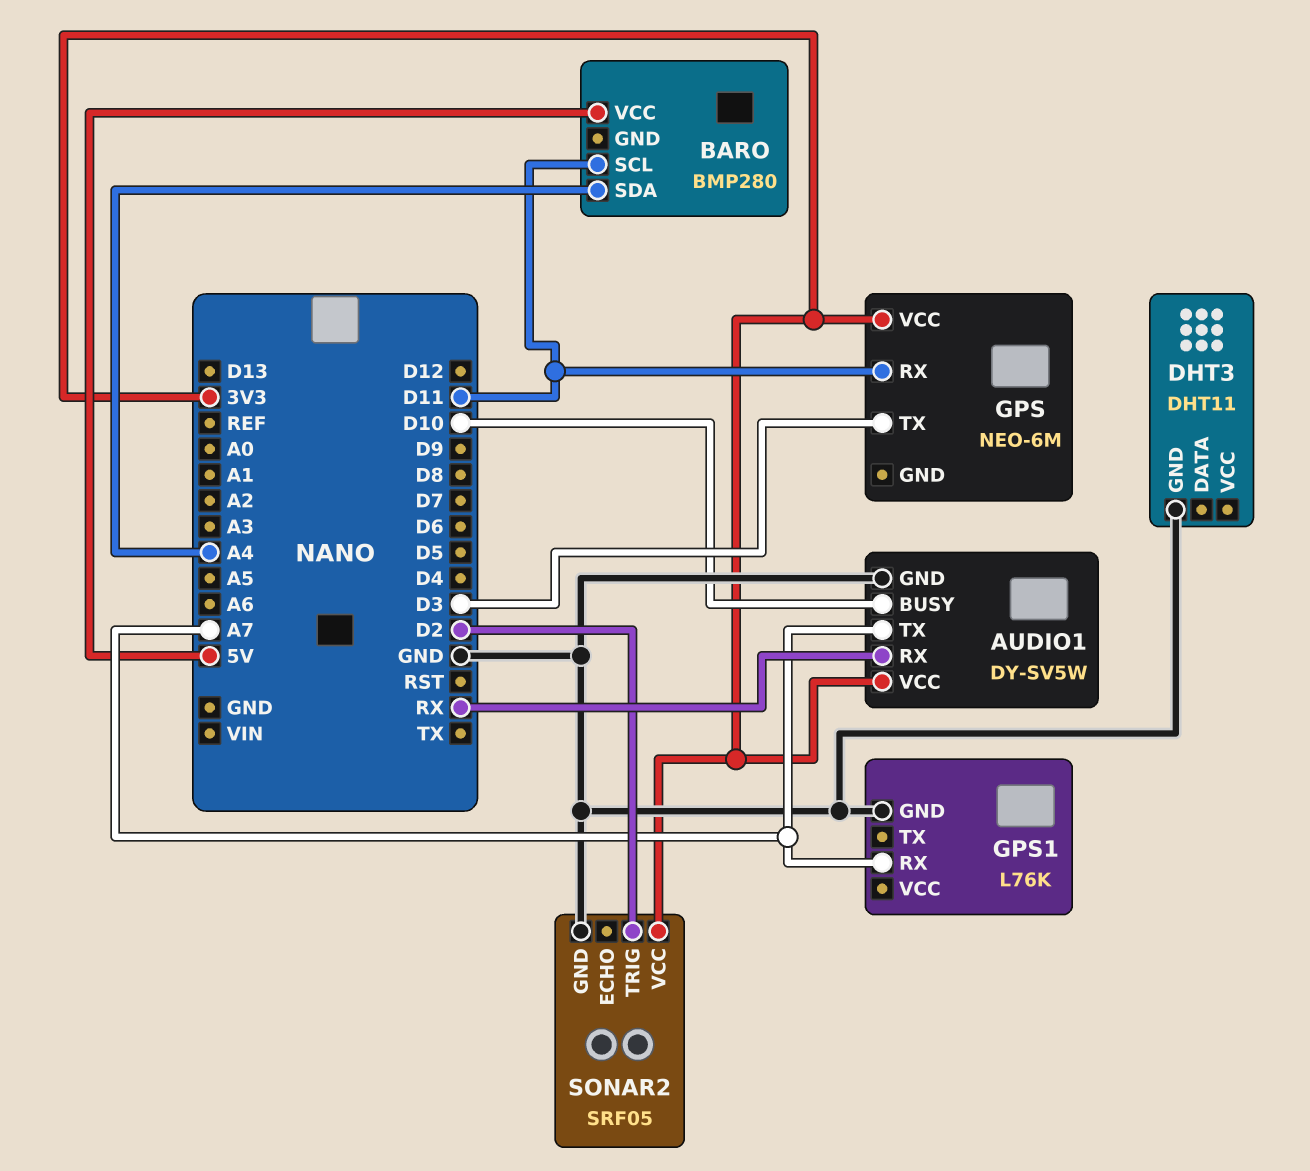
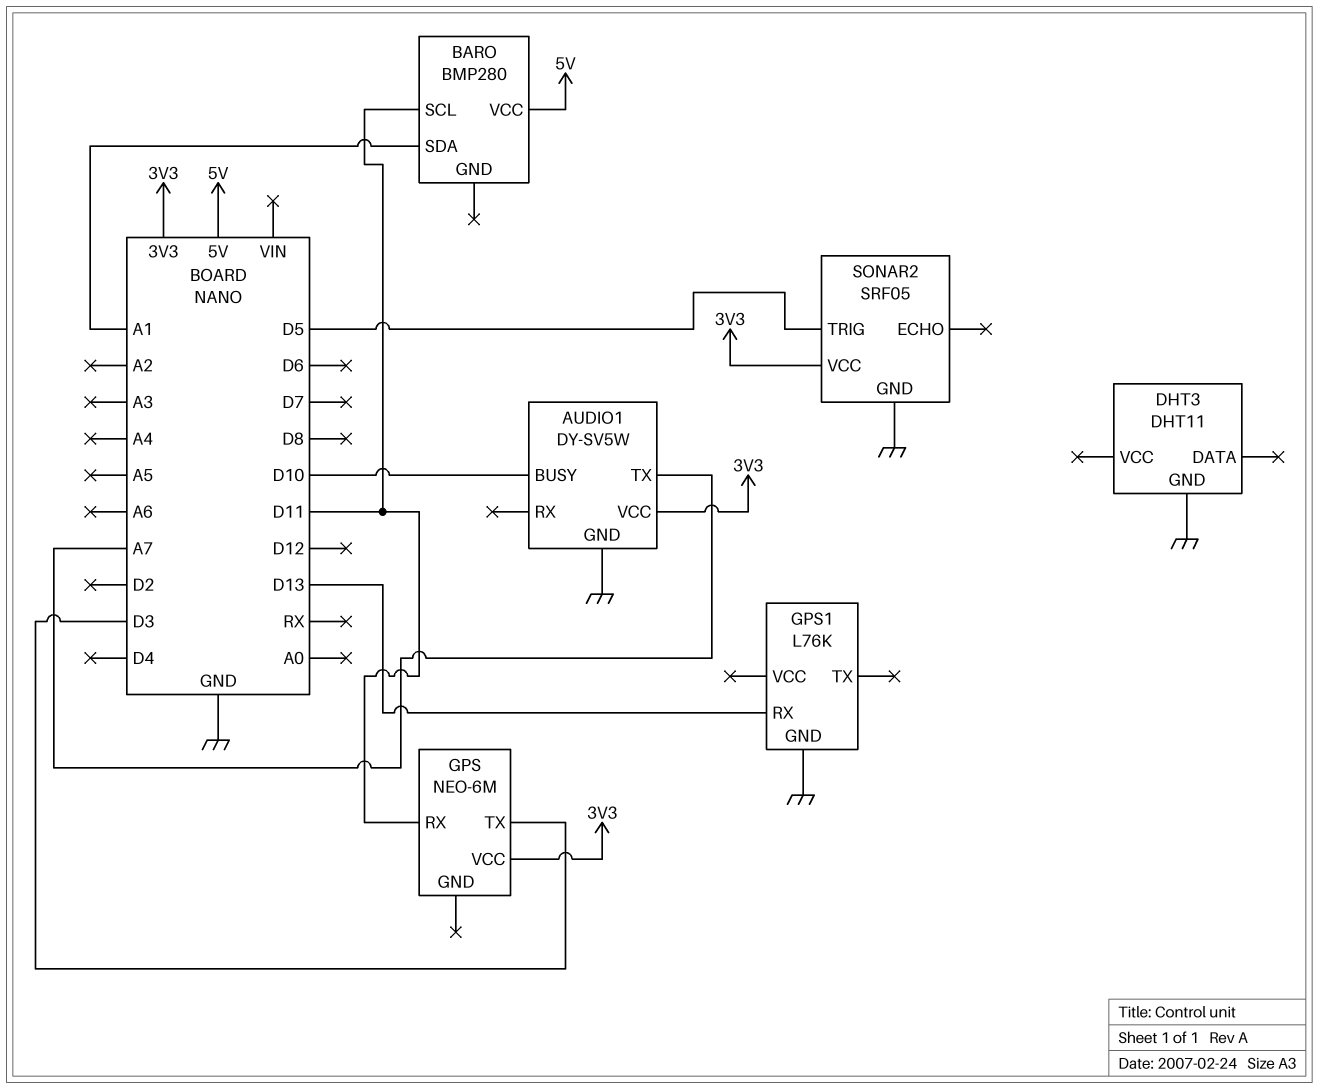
AUDIO1 pin RX: RX -> none
BARO pin SDA: A4 -> A1
GPS1 pin RX: A7 -> D13
SONAR2 pin TRIG: D2 -> D5

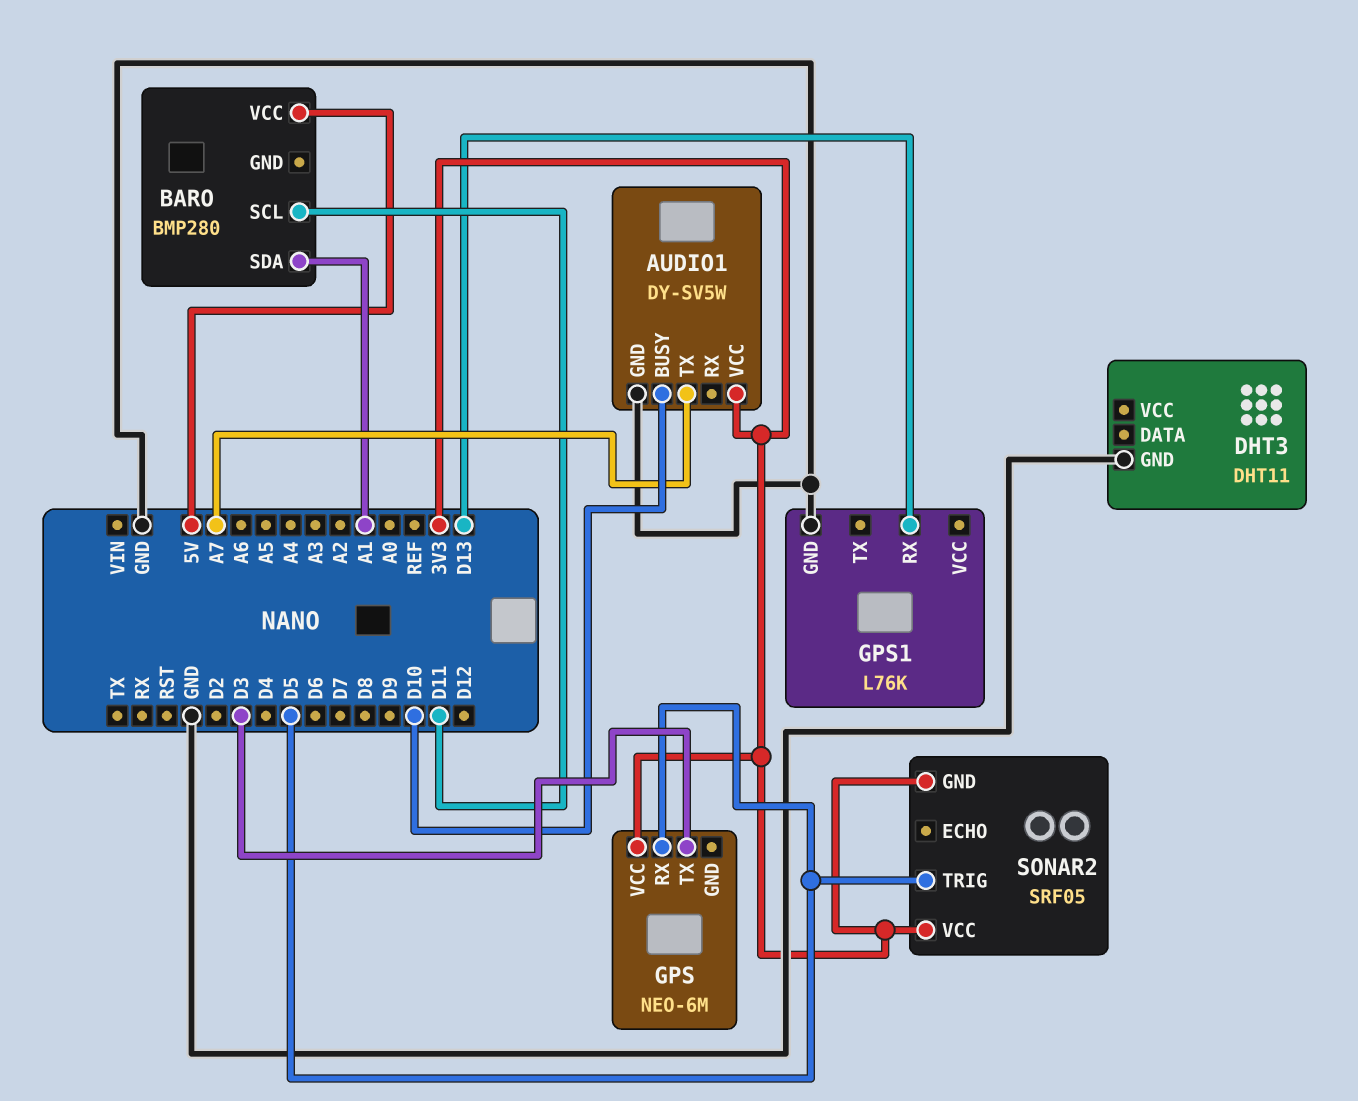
GPS pin RX: D11 -> D5
SONAR2 pin GND: GND -> 3V3

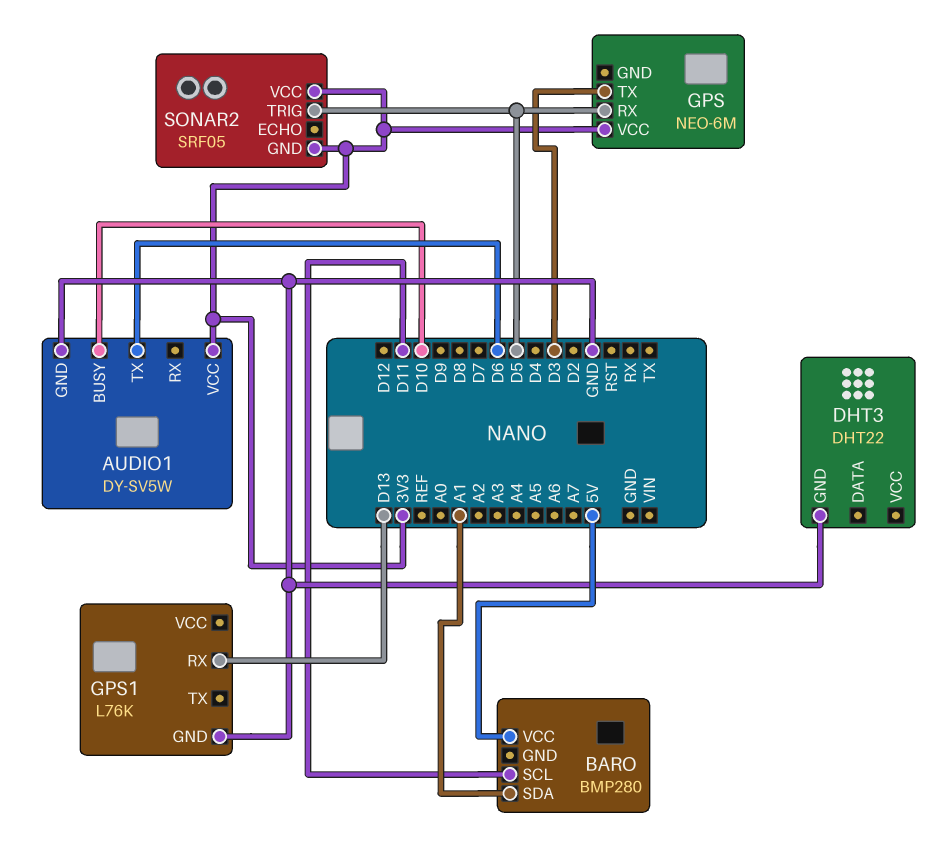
AUDIO1 pin TX: A7 -> D6
DHT3: DHT11 -> DHT22

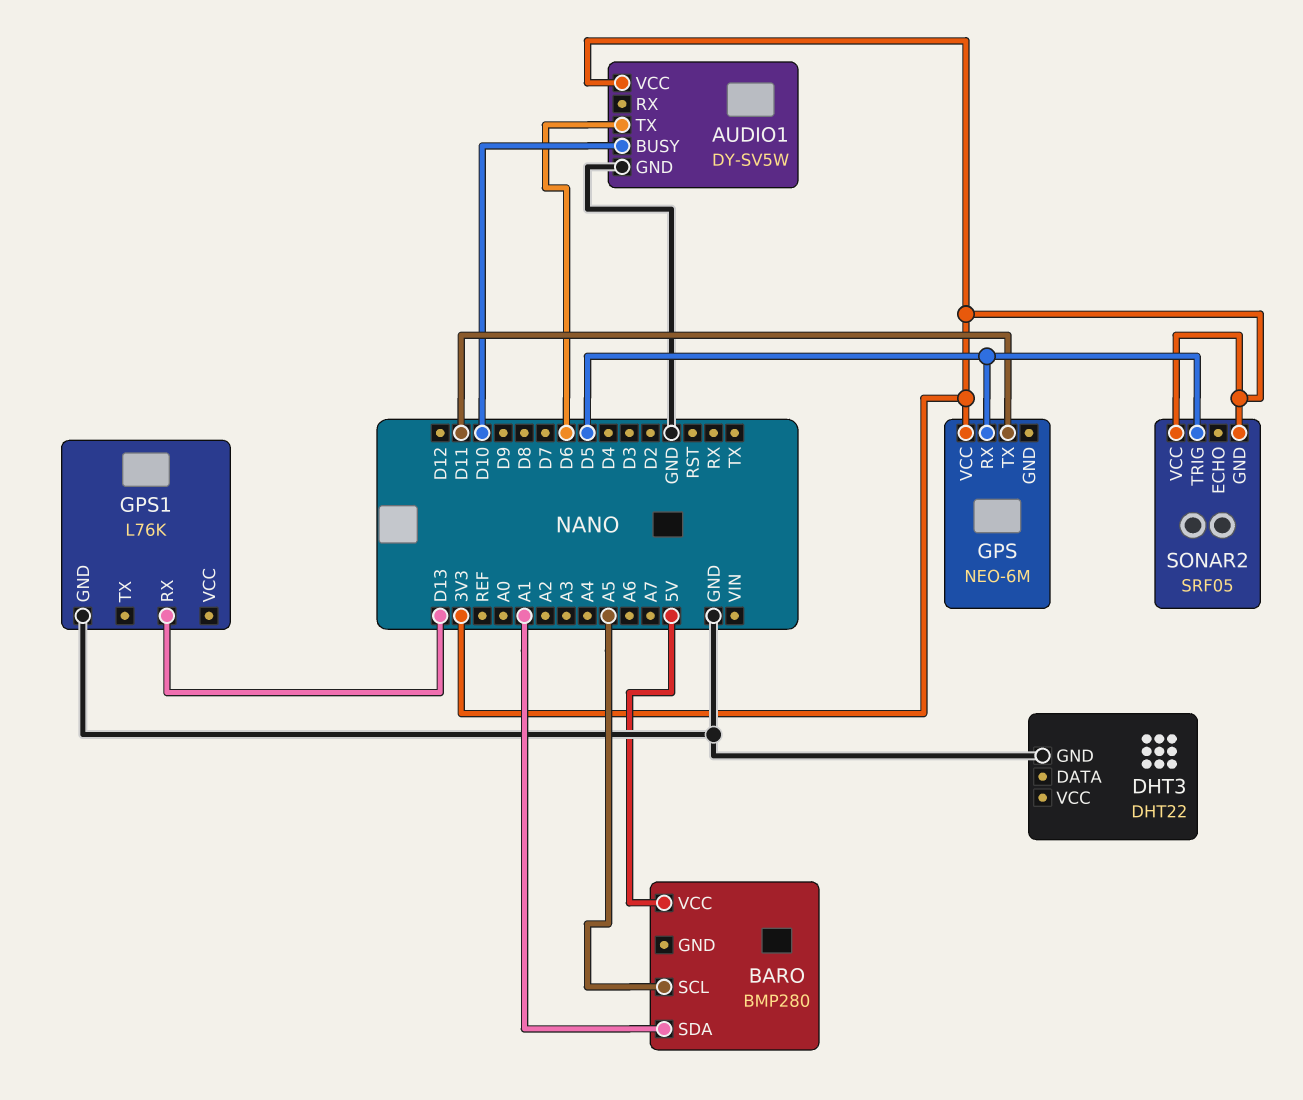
BARO pin SCL: D11 -> A5
GPS pin TX: D3 -> D11

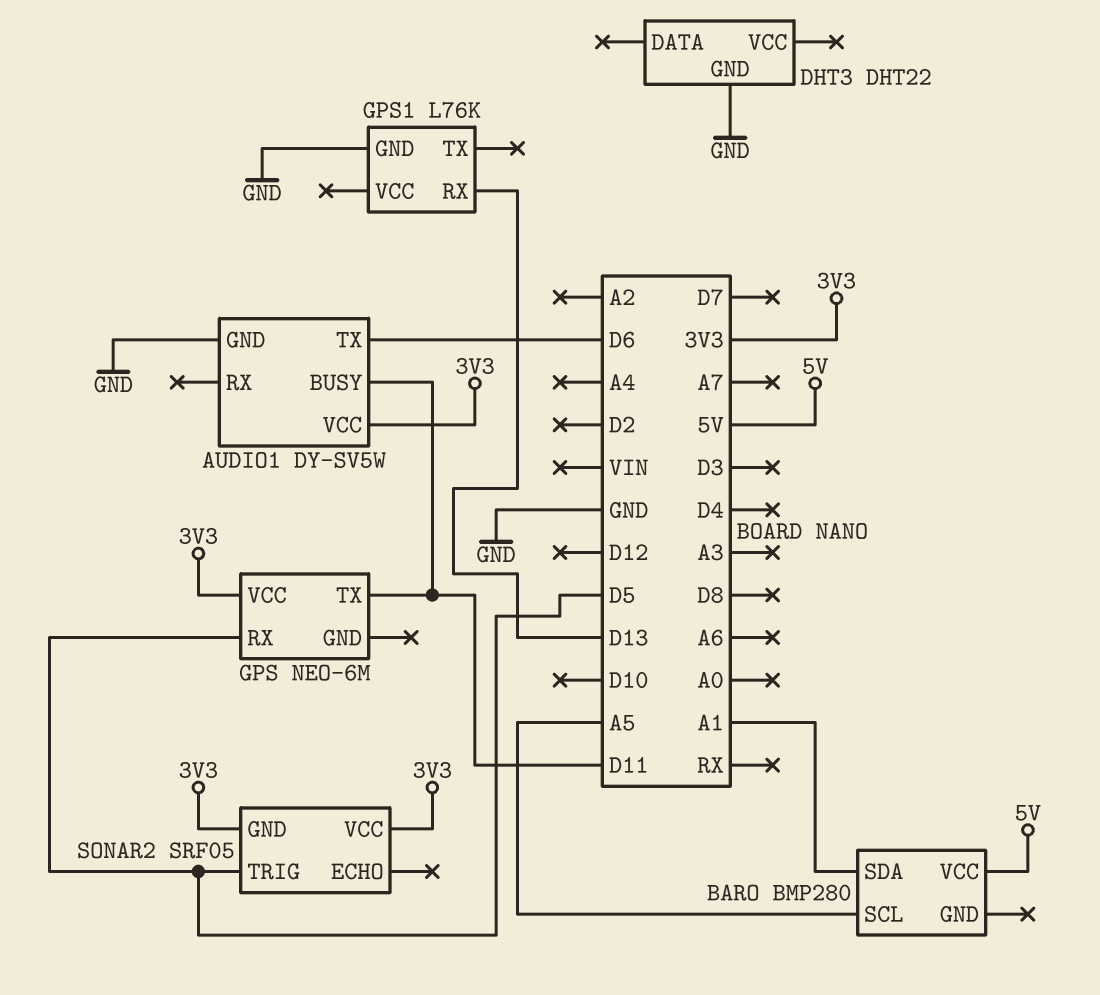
AUDIO1 pin BUSY: D10 -> D11

